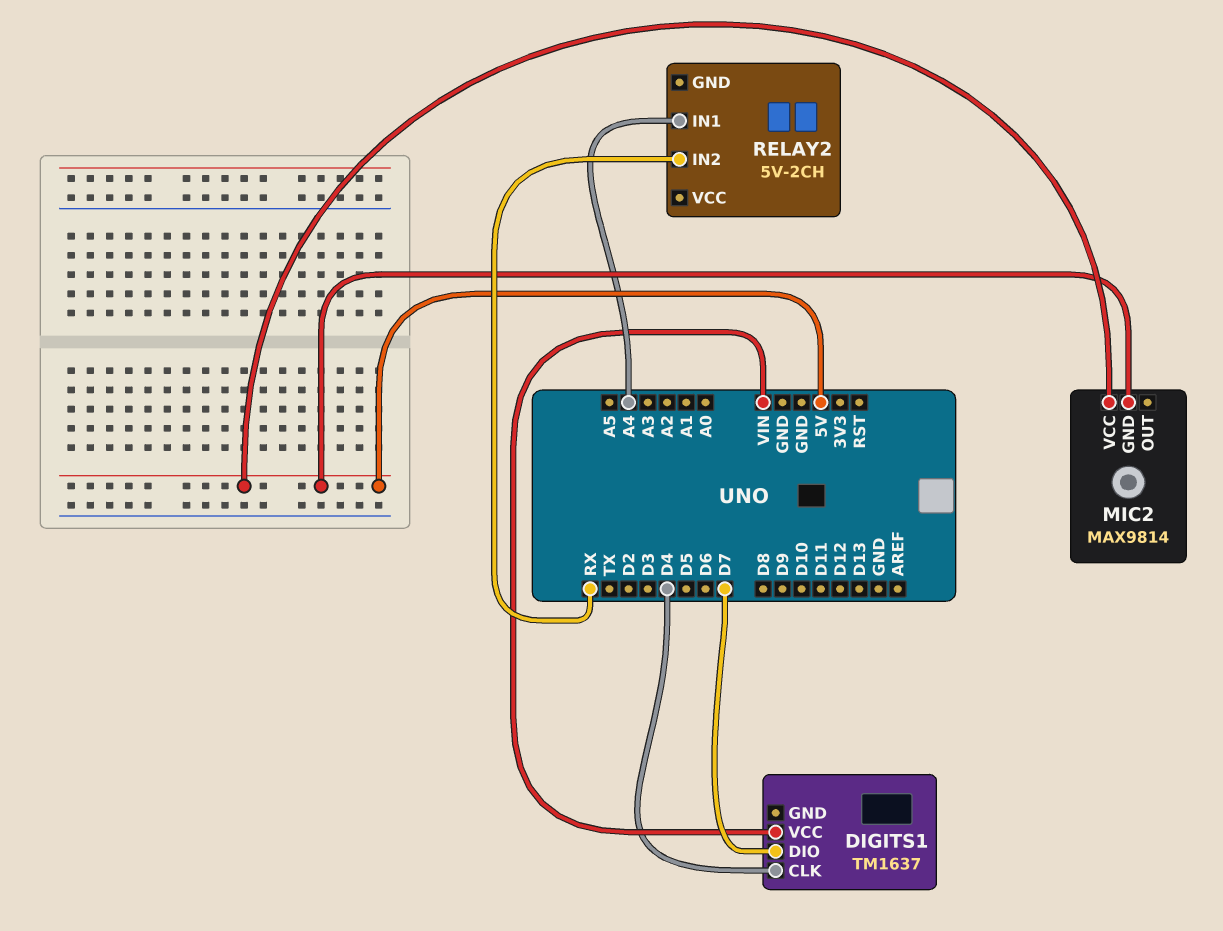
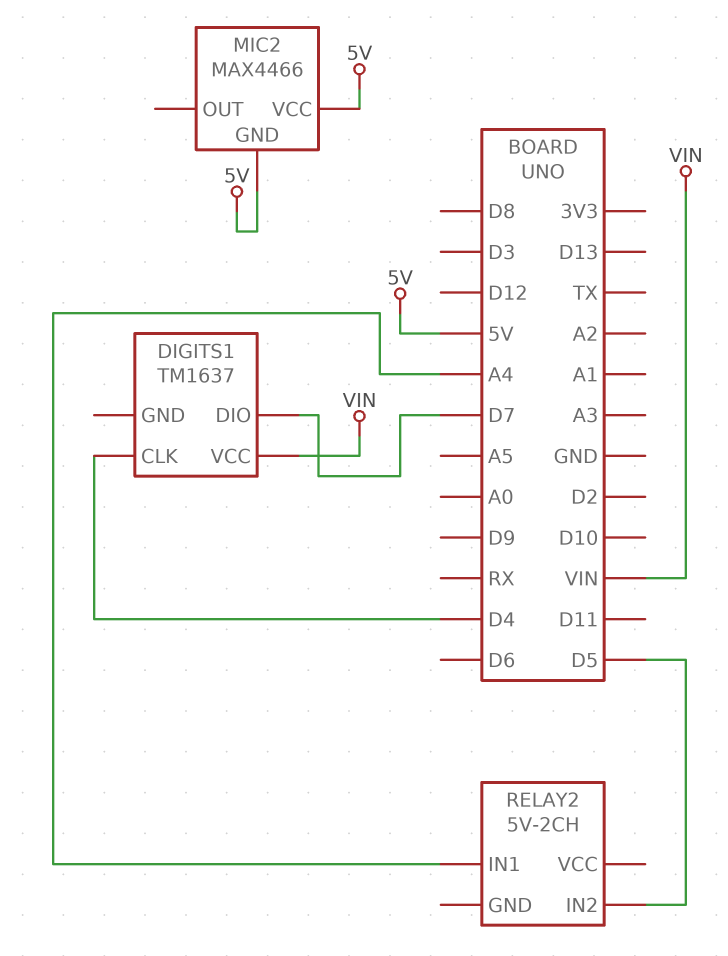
MIC2: MAX9814 -> MAX4466
RELAY2 pin IN2: RX -> D5

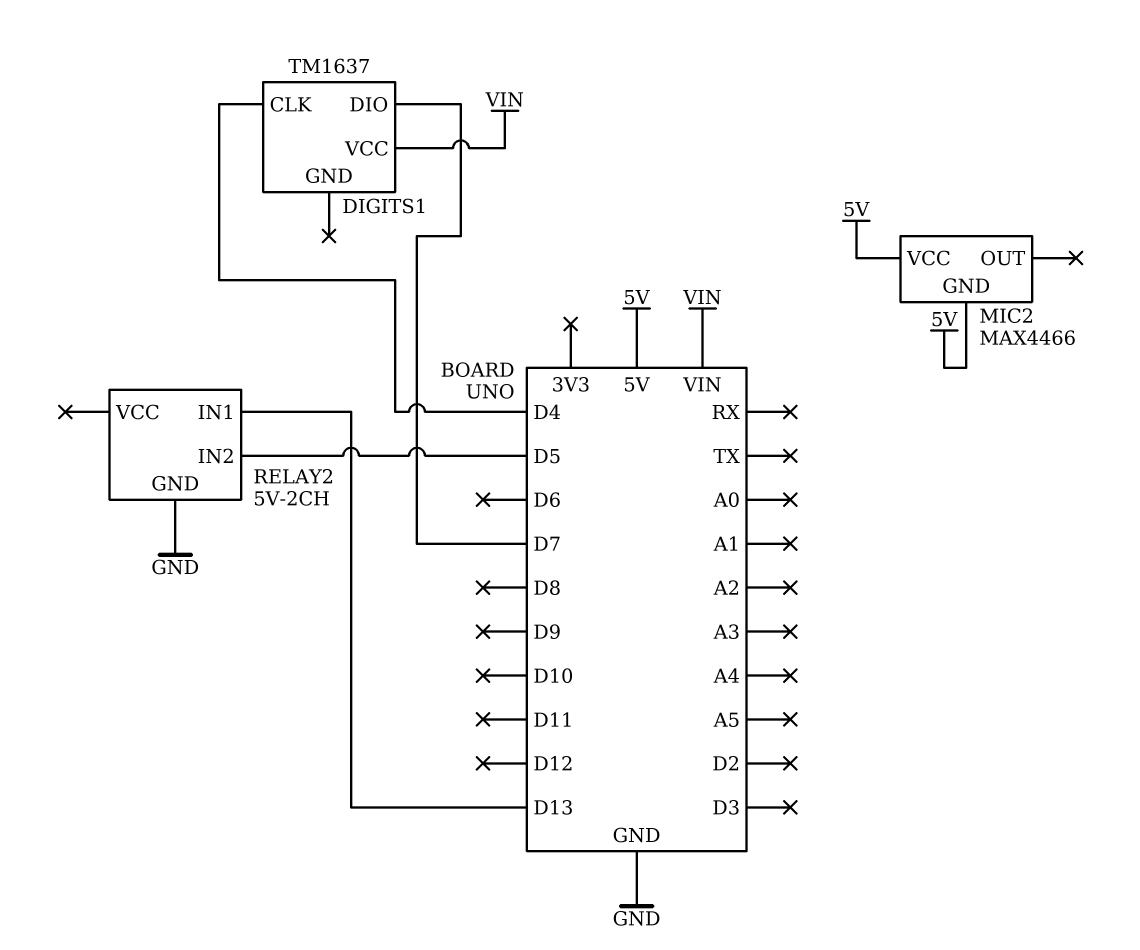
RELAY2 pin GND: none -> GND
RELAY2 pin IN1: A4 -> D13

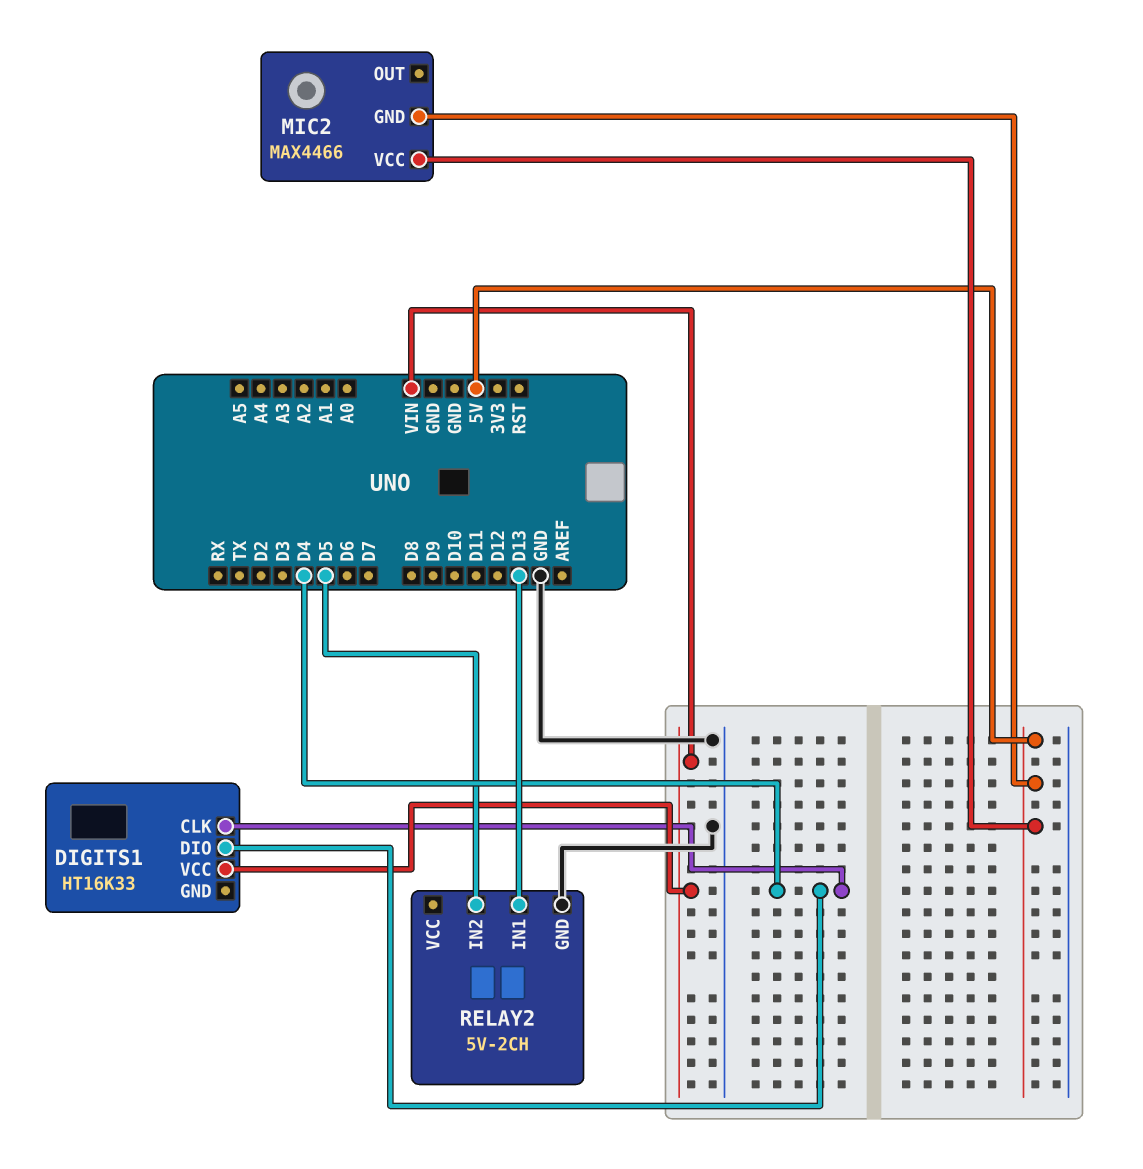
DIGITS1: TM1637 -> HT16K33
DIGITS1 pin DIO: D7 -> D4

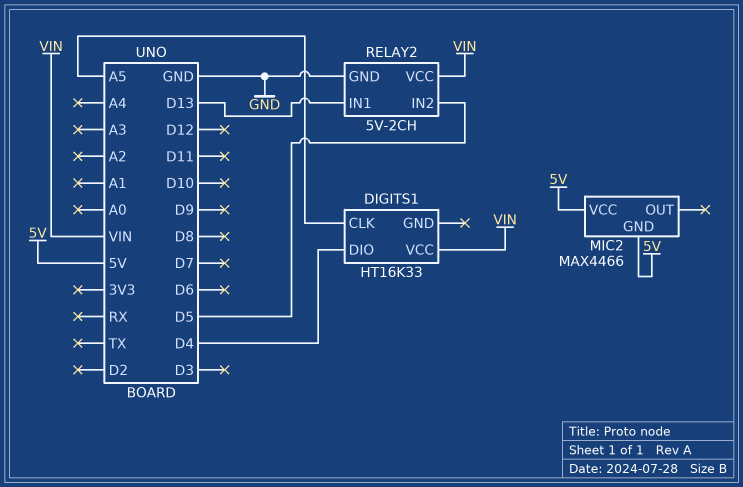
DIGITS1 pin CLK: D4 -> A5
RELAY2 pin VCC: none -> VIN

